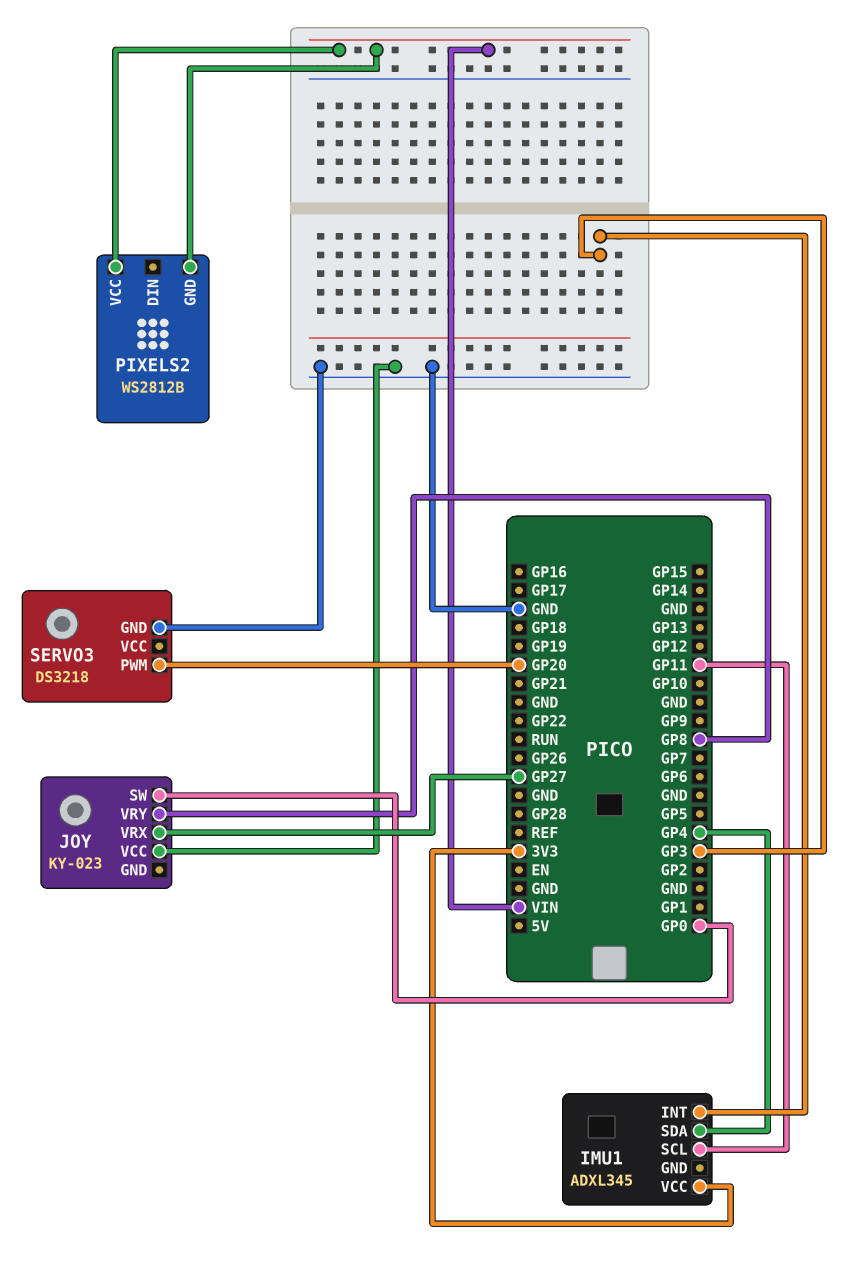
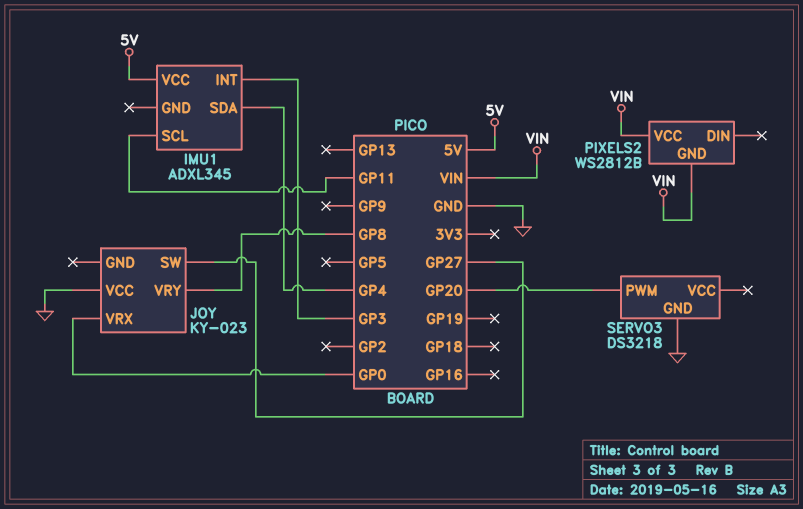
IMU1 pin VCC: 3V3 -> 5V
JOY pin SW: GP0 -> GP27
JOY pin VRX: GP27 -> GP0

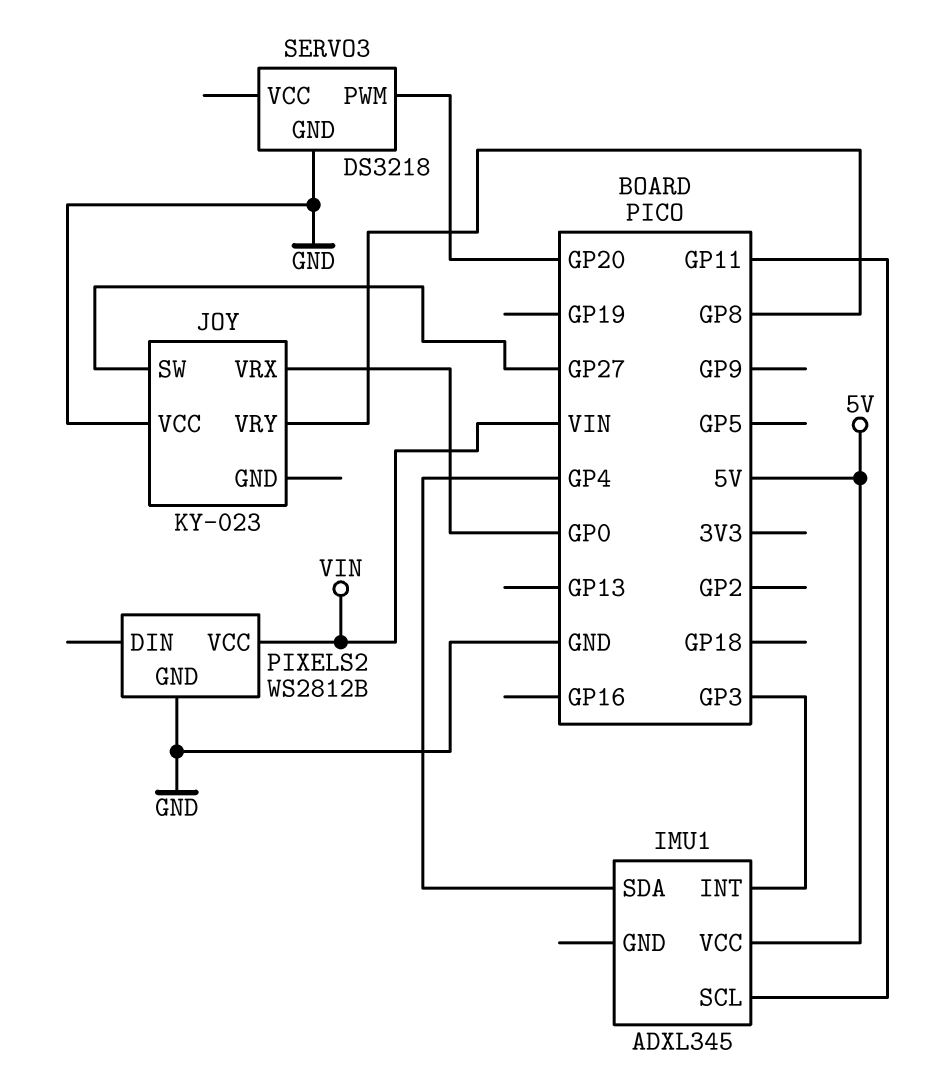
PIXELS2 pin GND: VIN -> GND

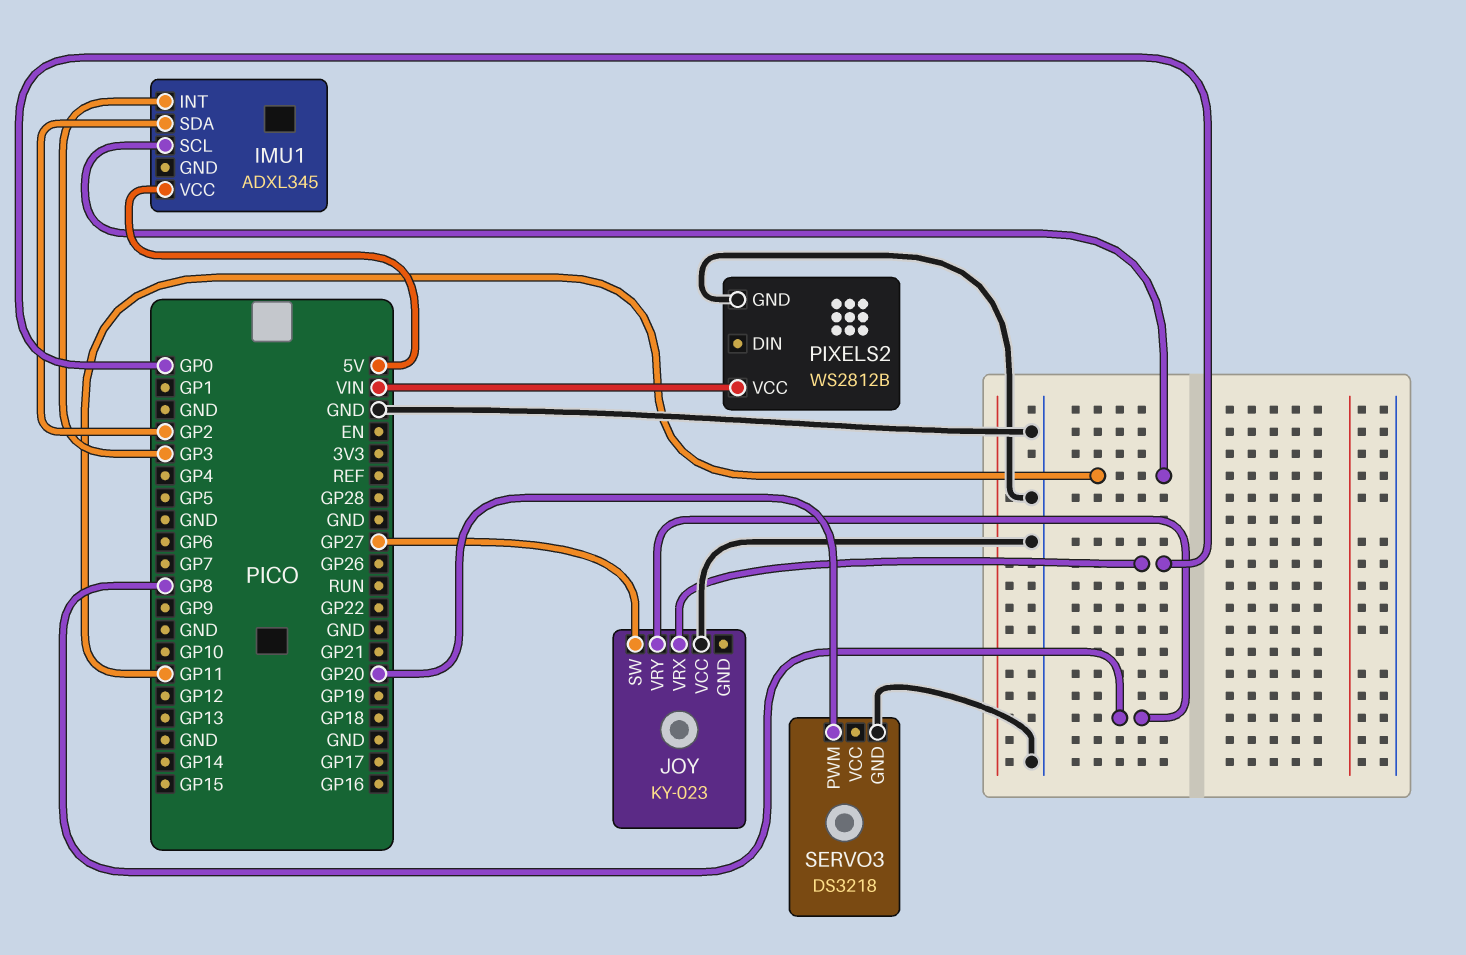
IMU1 pin SDA: GP4 -> GP2

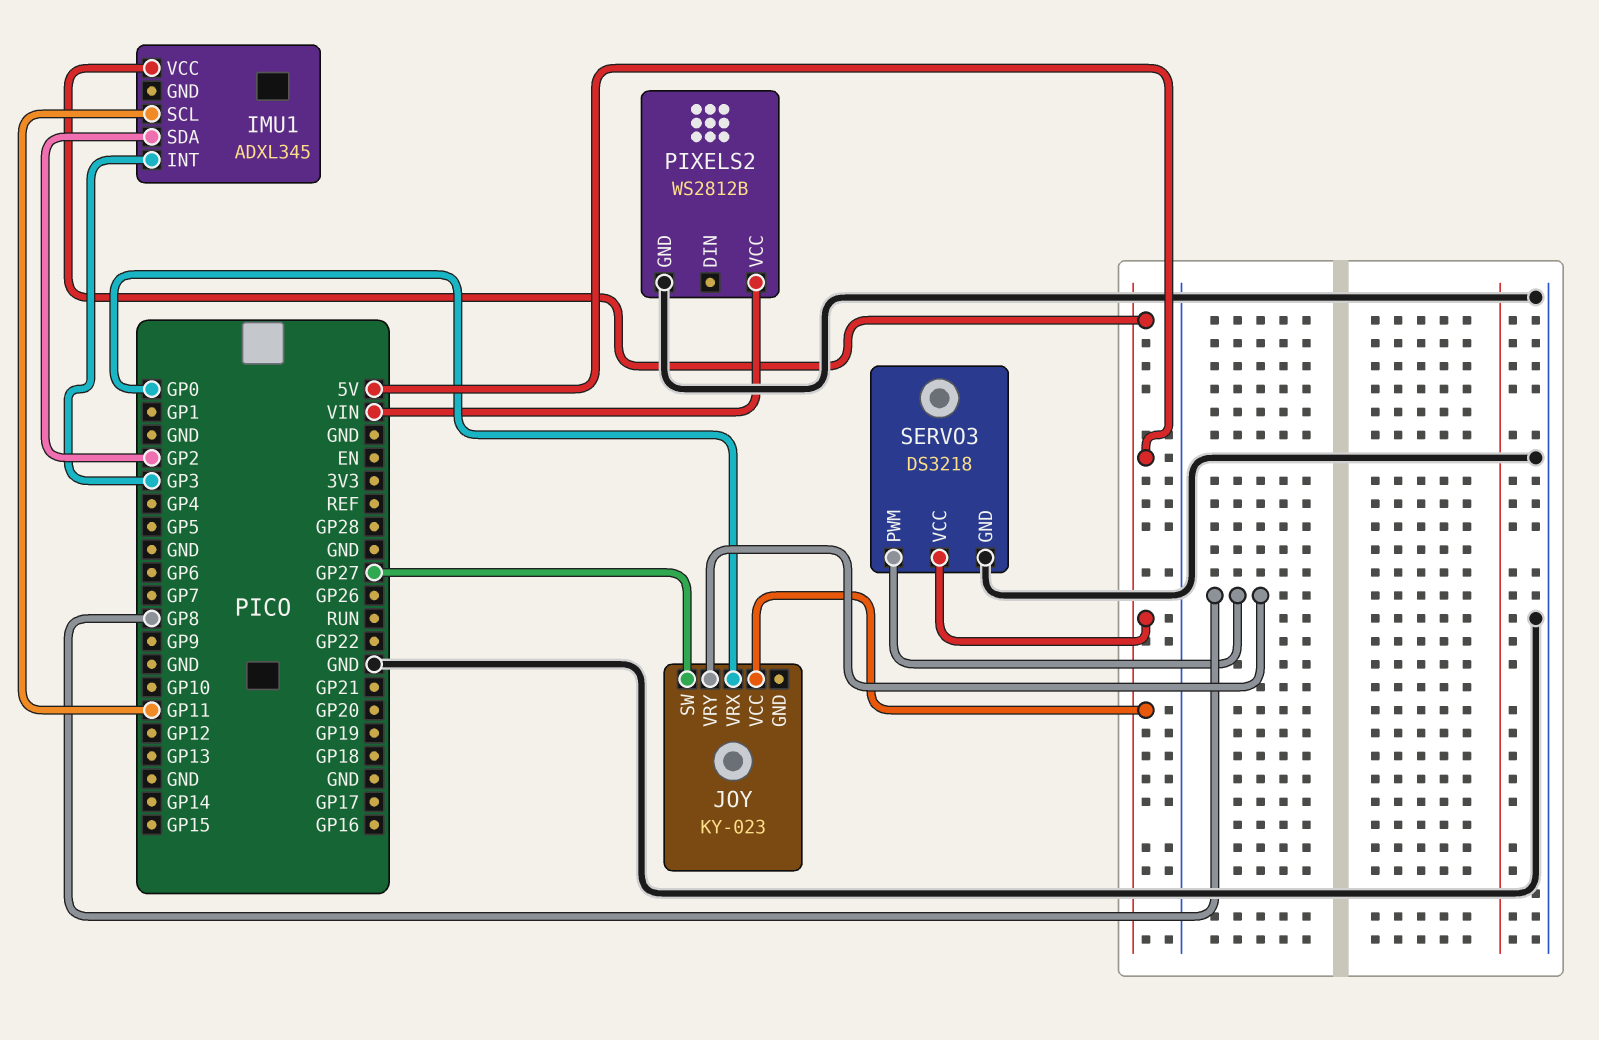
JOY pin VCC: GND -> 5V
SERVO3 pin PWM: GP20 -> GP8
SERVO3 pin VCC: none -> 5V

